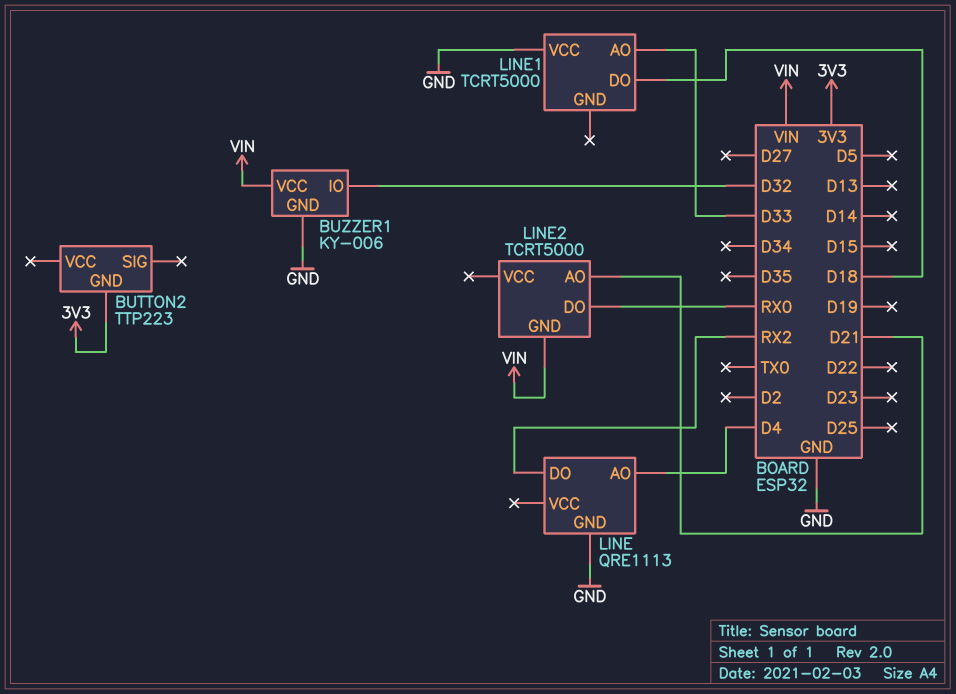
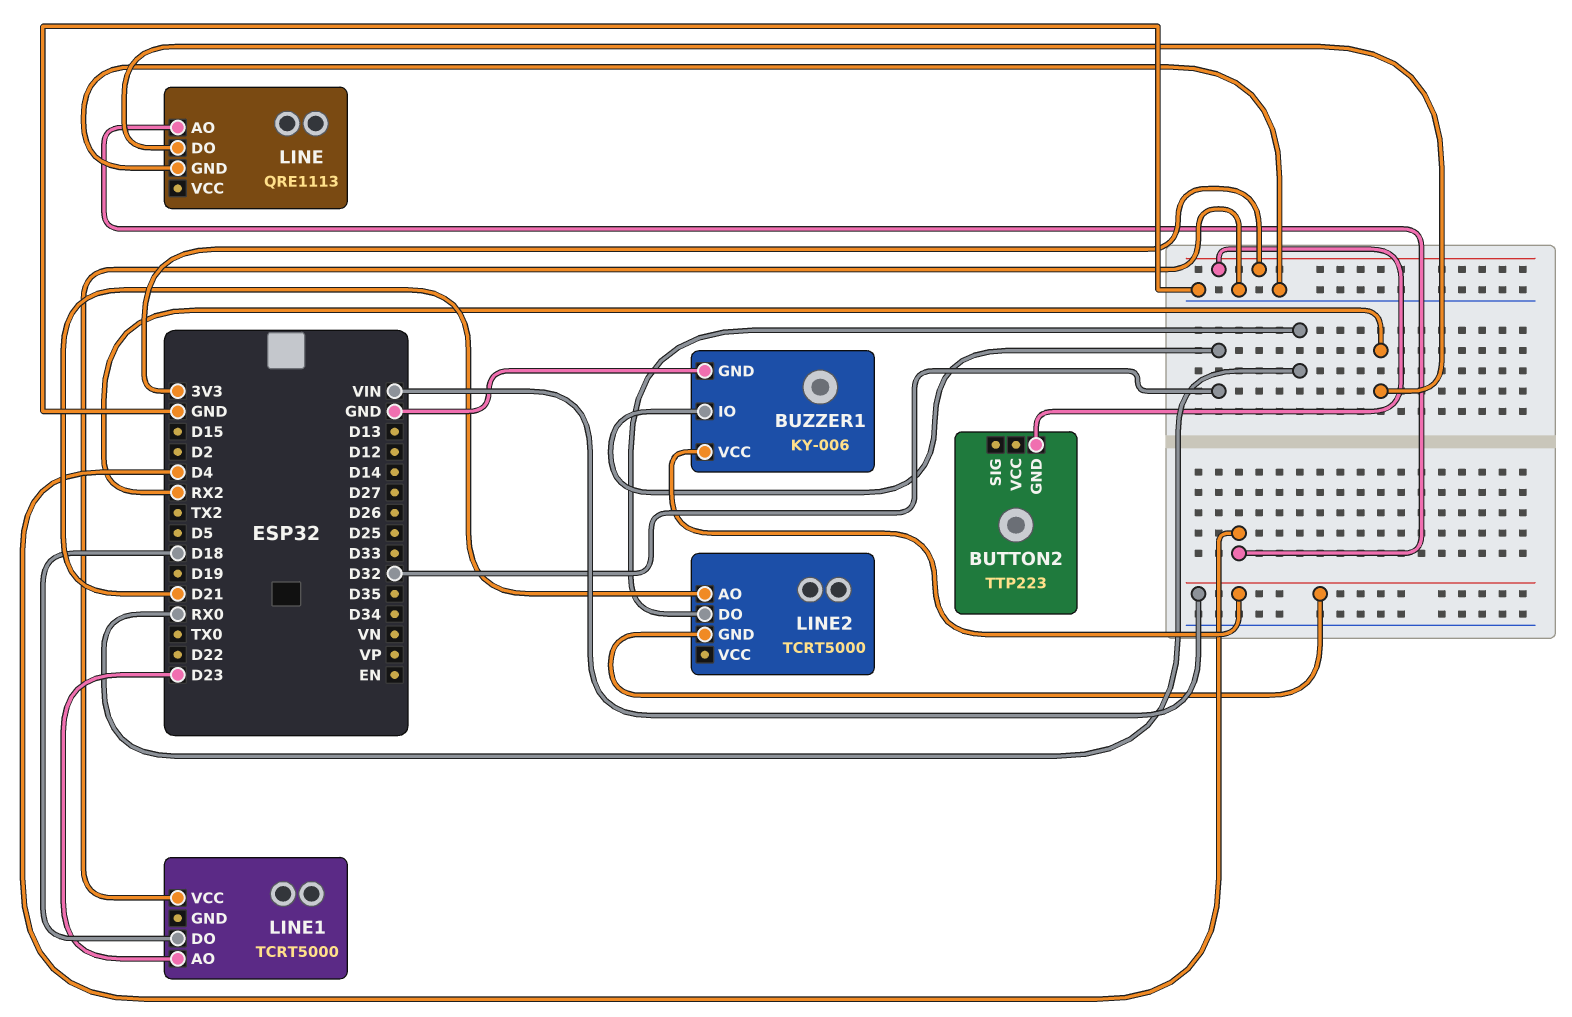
LINE1 pin AO: D33 -> D23

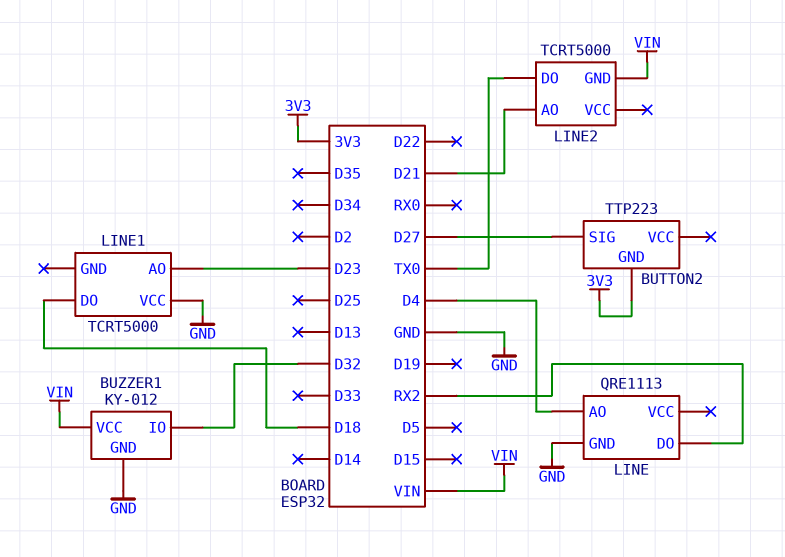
BUTTON2 pin SIG: none -> D27
BUZZER1: KY-006 -> KY-012
LINE2 pin DO: RX0 -> TX0

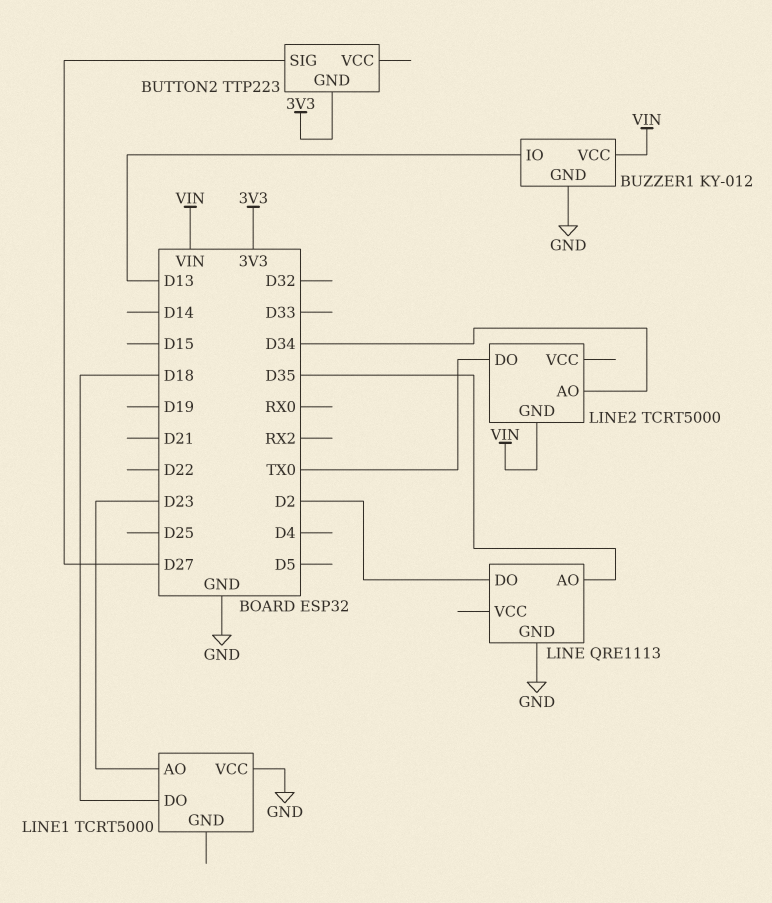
BUZZER1 pin IO: D32 -> D13
LINE pin AO: D4 -> D35
LINE pin DO: RX2 -> D2
LINE2 pin AO: D21 -> D34

